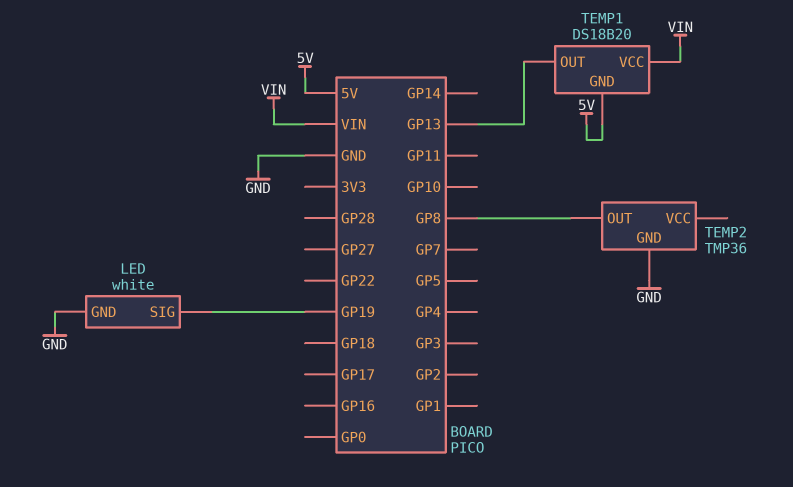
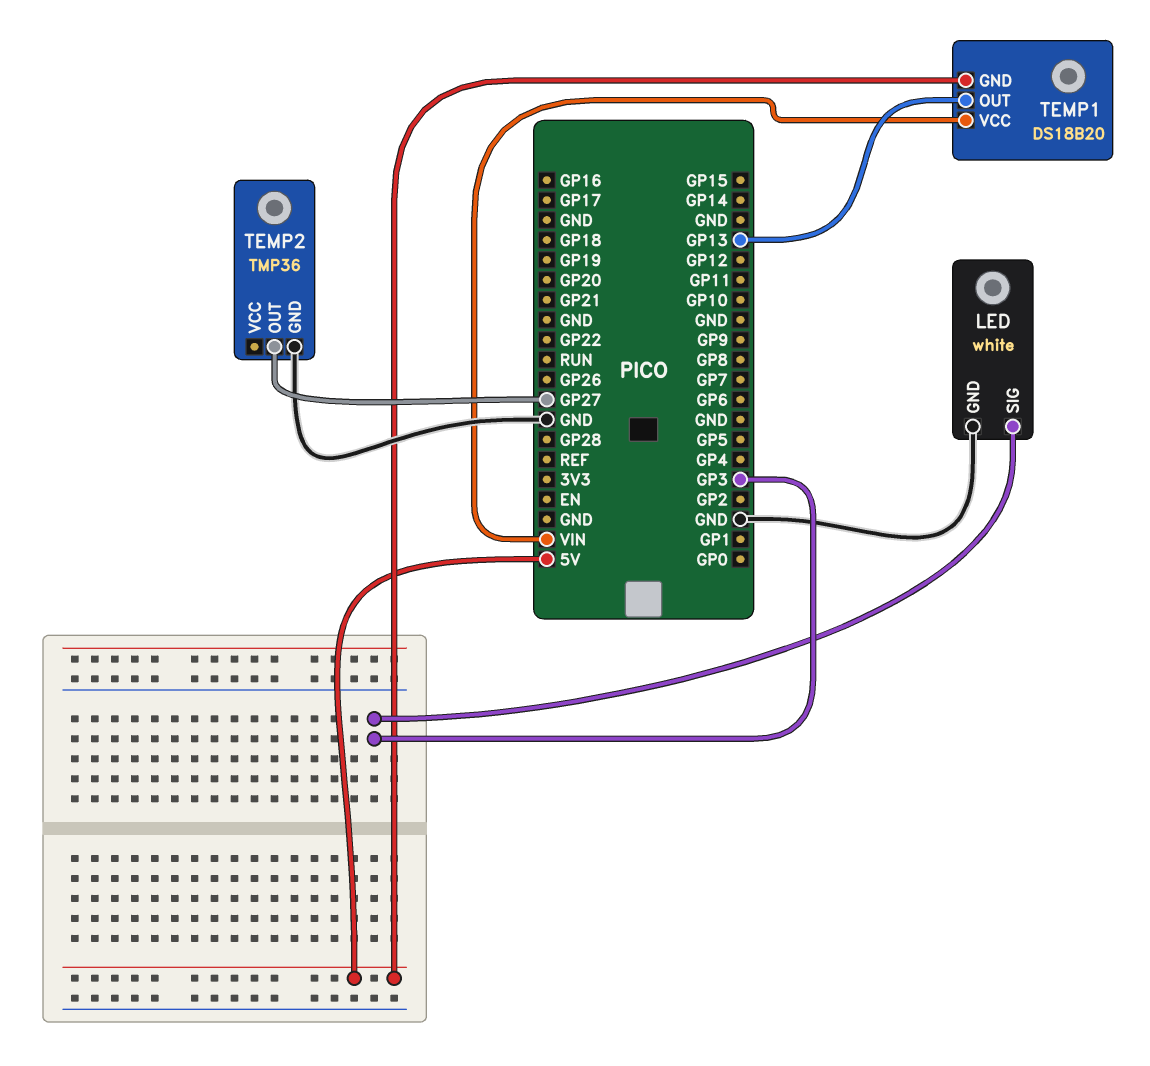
LED pin SIG: GP19 -> GP3
TEMP2 pin OUT: GP8 -> GP27

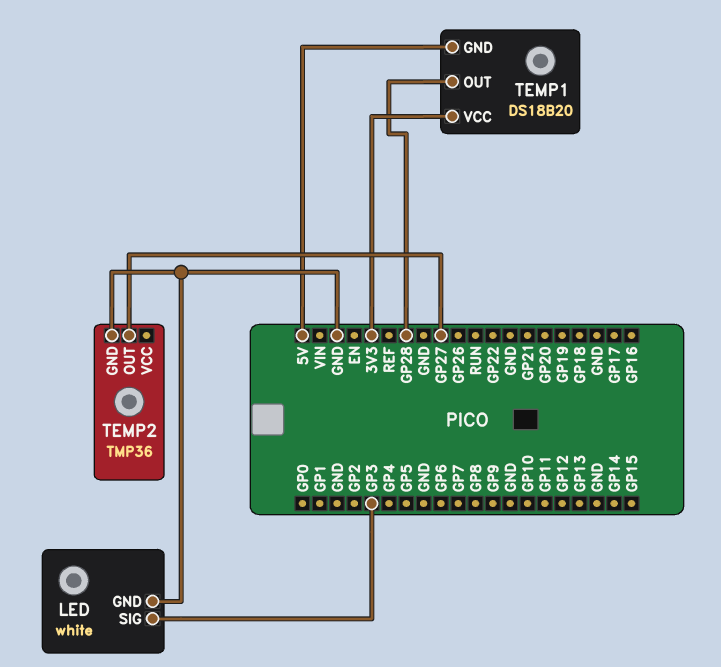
TEMP1 pin OUT: GP13 -> GP28
TEMP1 pin VCC: VIN -> 3V3

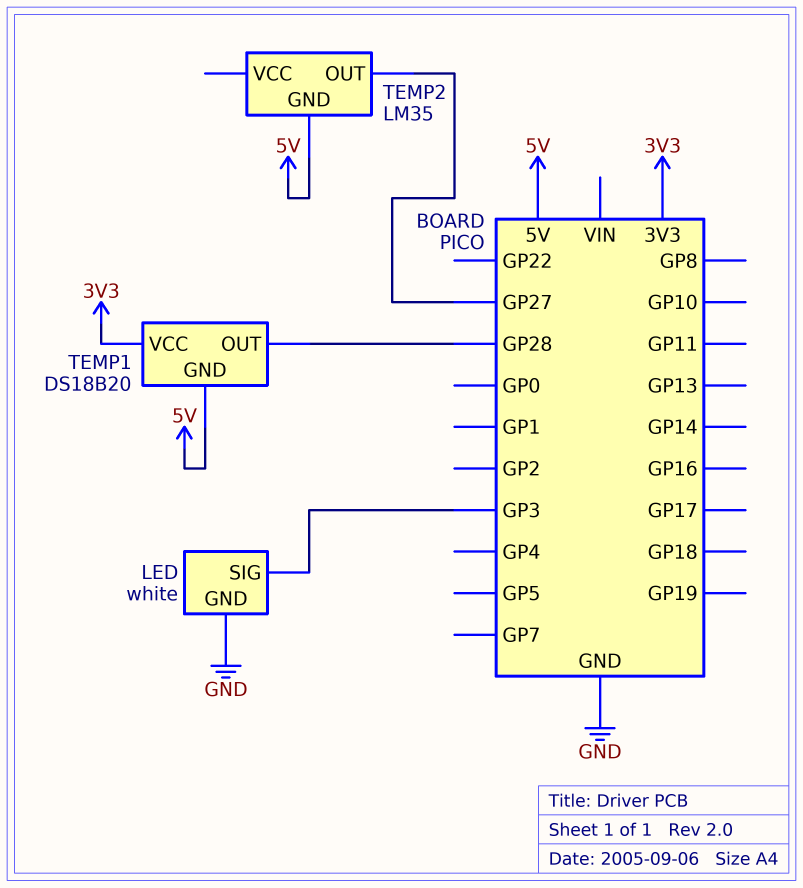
TEMP2: TMP36 -> LM35
TEMP2 pin GND: GND -> 5V

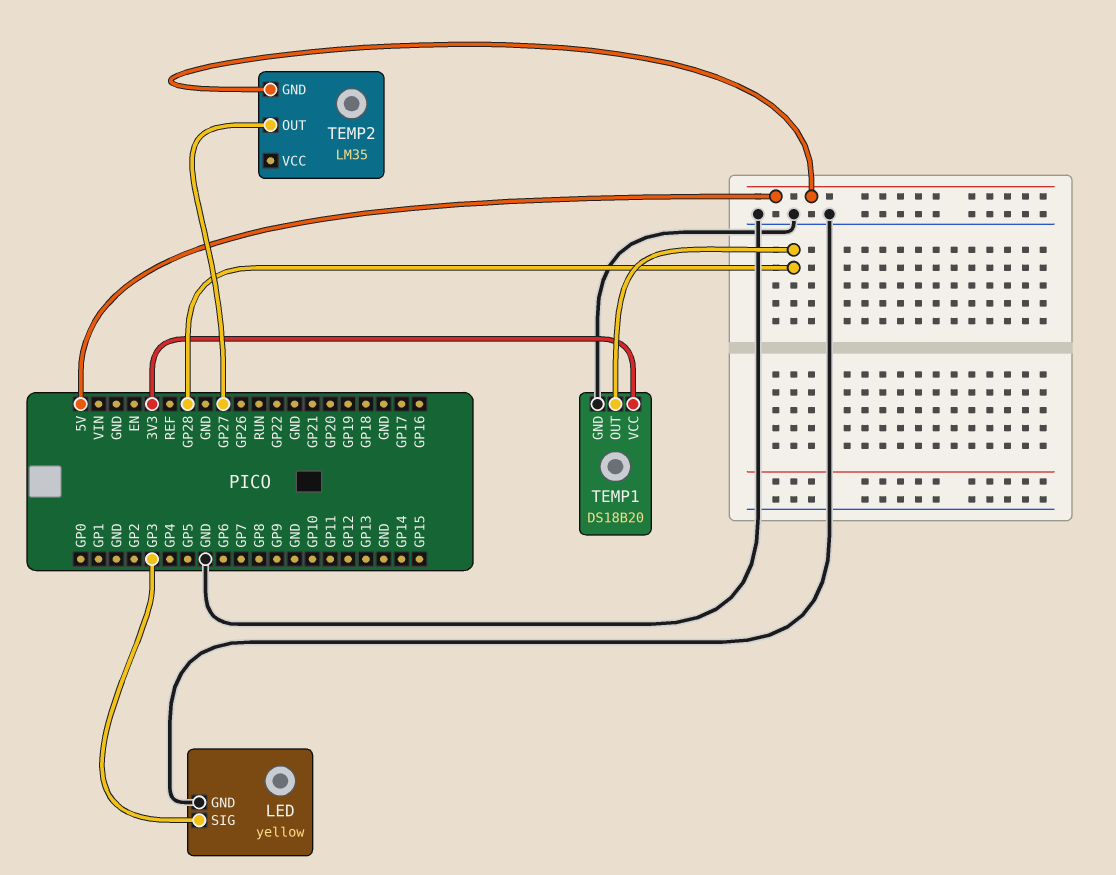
LED: white -> yellow
TEMP1 pin GND: 5V -> GND

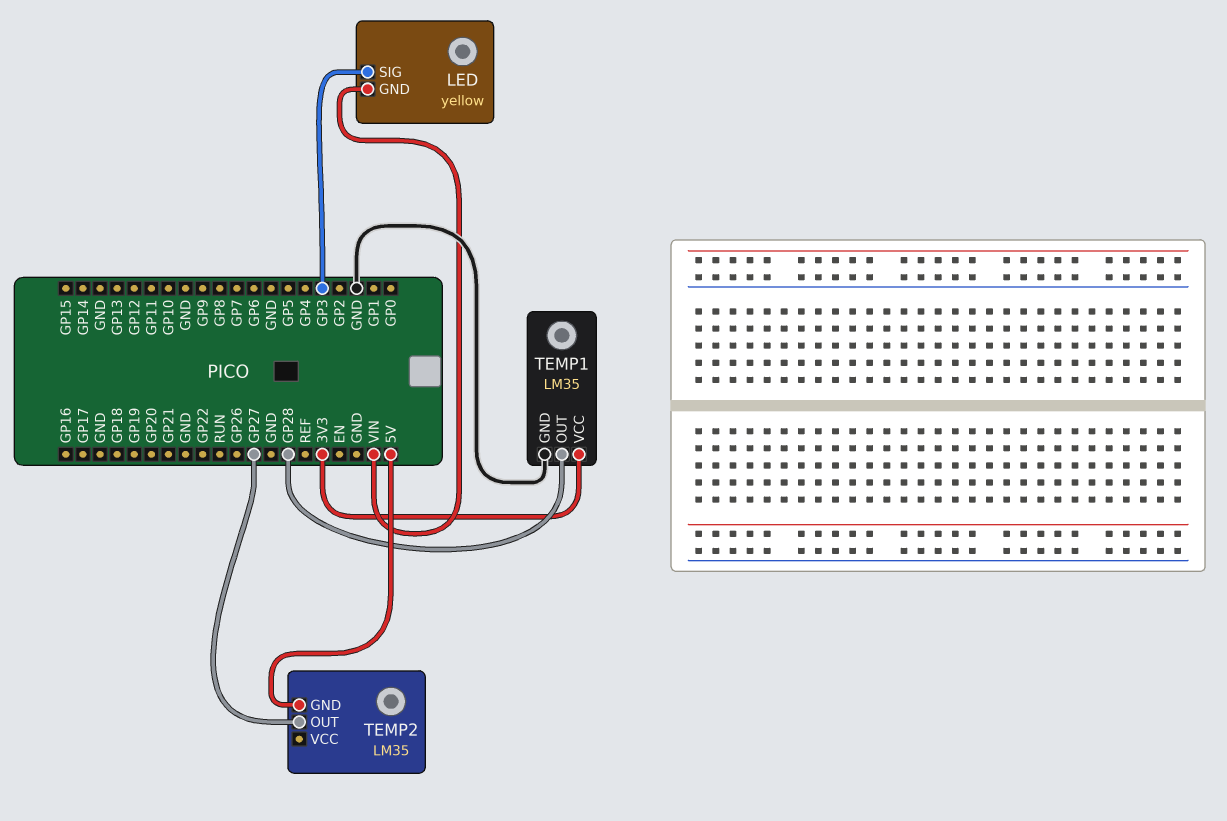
LED pin GND: GND -> VIN
TEMP1: DS18B20 -> LM35

